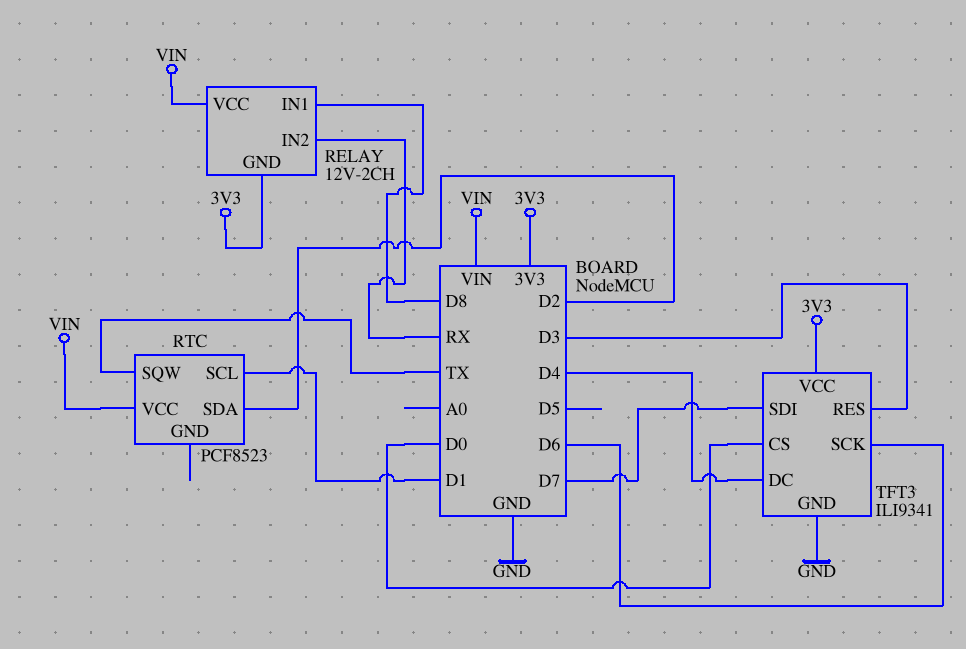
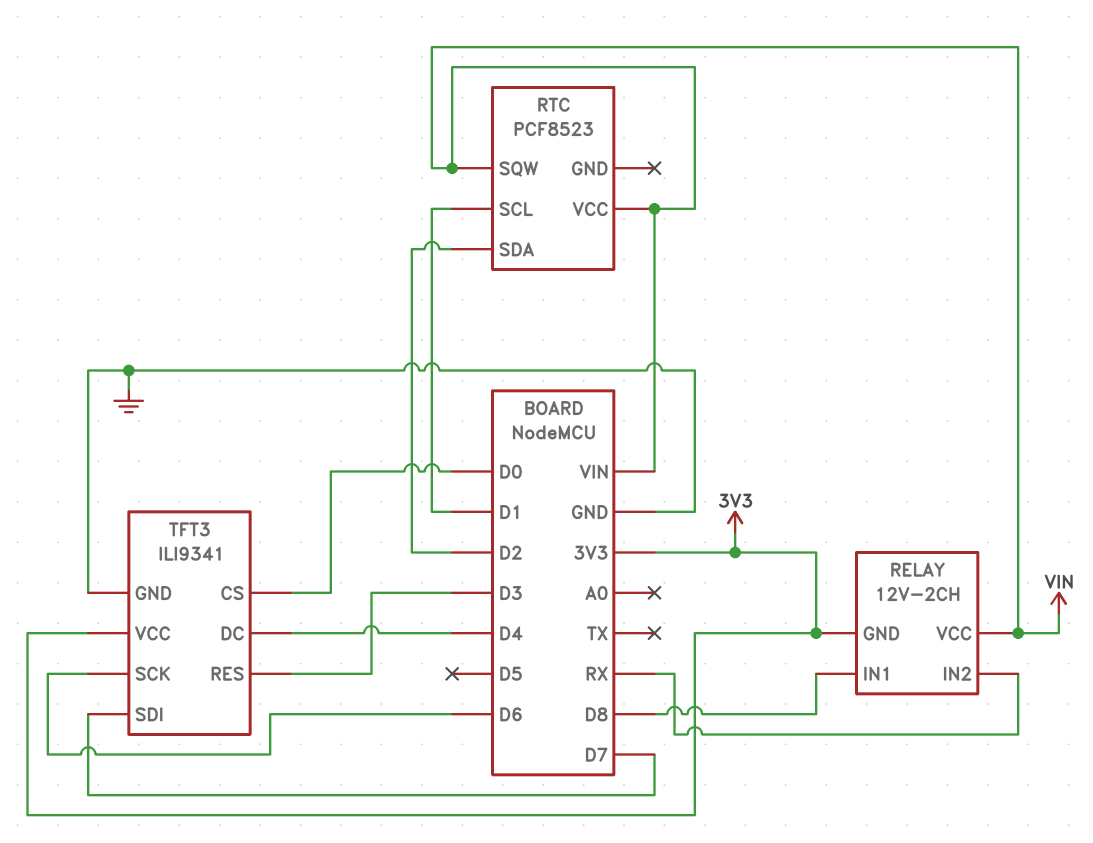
RTC pin SQW: TX -> VIN

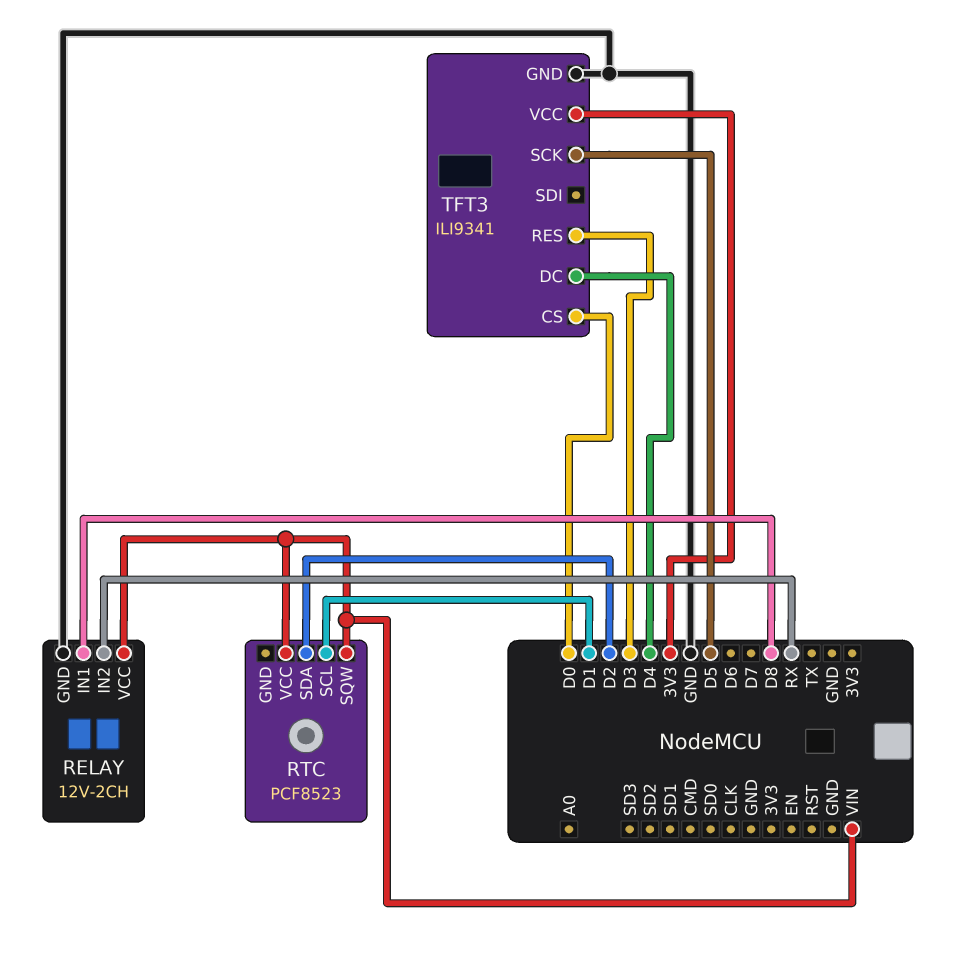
RELAY pin GND: 3V3 -> GND
TFT3 pin SCK: D6 -> D5
TFT3 pin SDI: D7 -> none

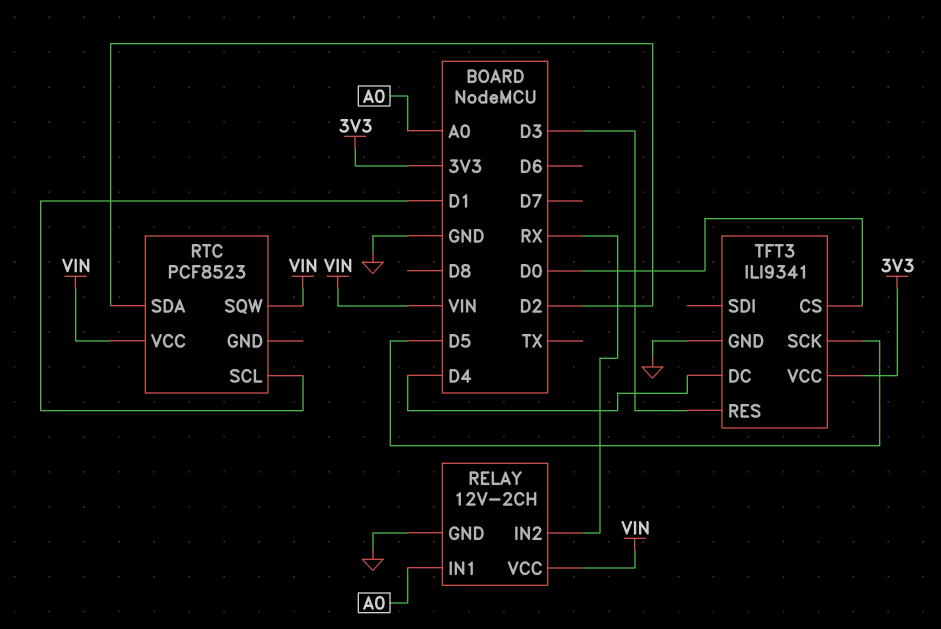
RELAY pin IN1: D8 -> A0

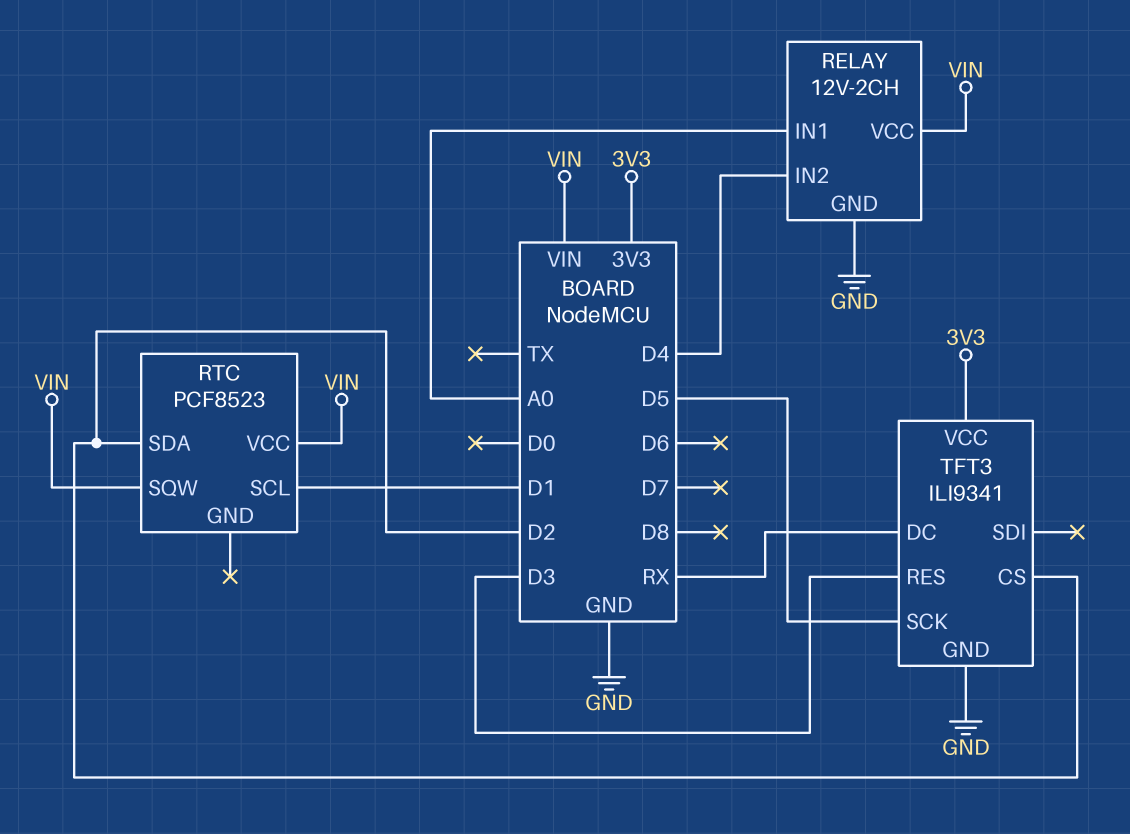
RELAY pin IN2: RX -> D4
TFT3 pin CS: D0 -> D2
TFT3 pin DC: D4 -> RX

